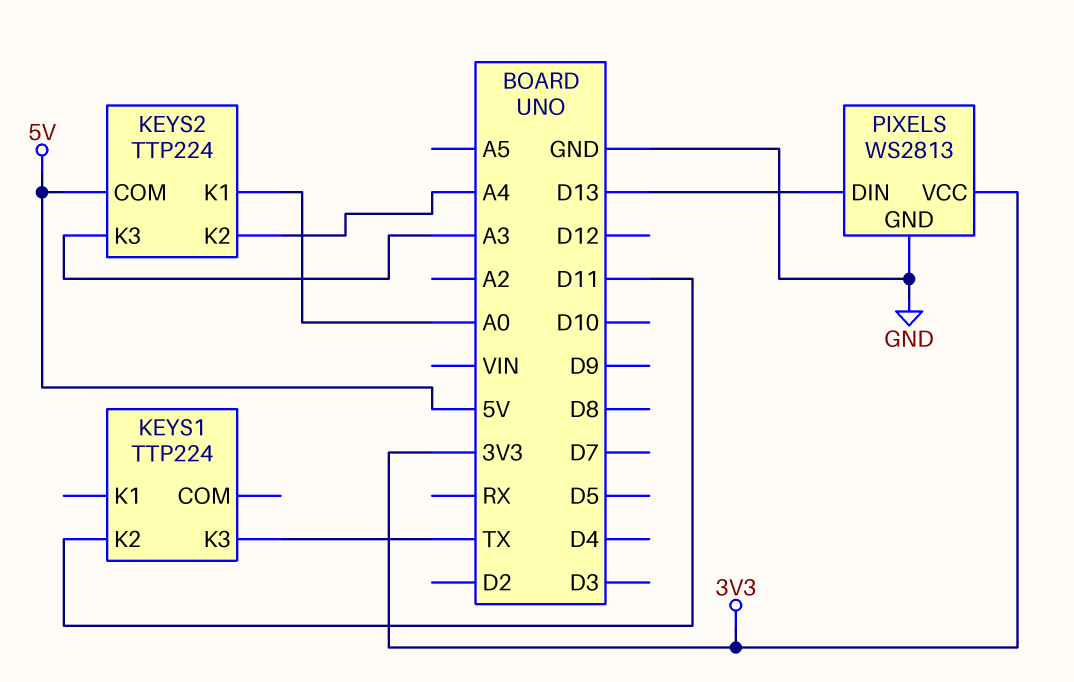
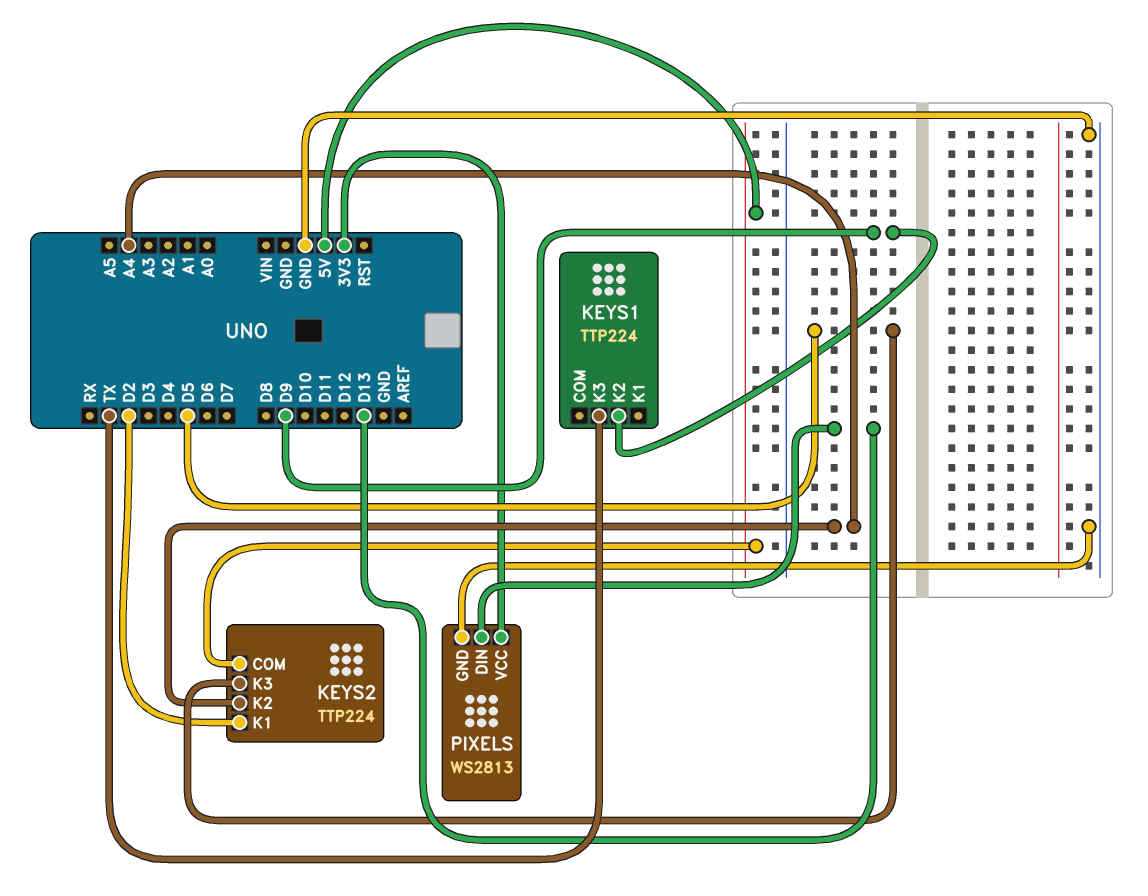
KEYS1 pin K2: D11 -> D9
KEYS2 pin K1: A0 -> D2
KEYS2 pin K3: A3 -> D5

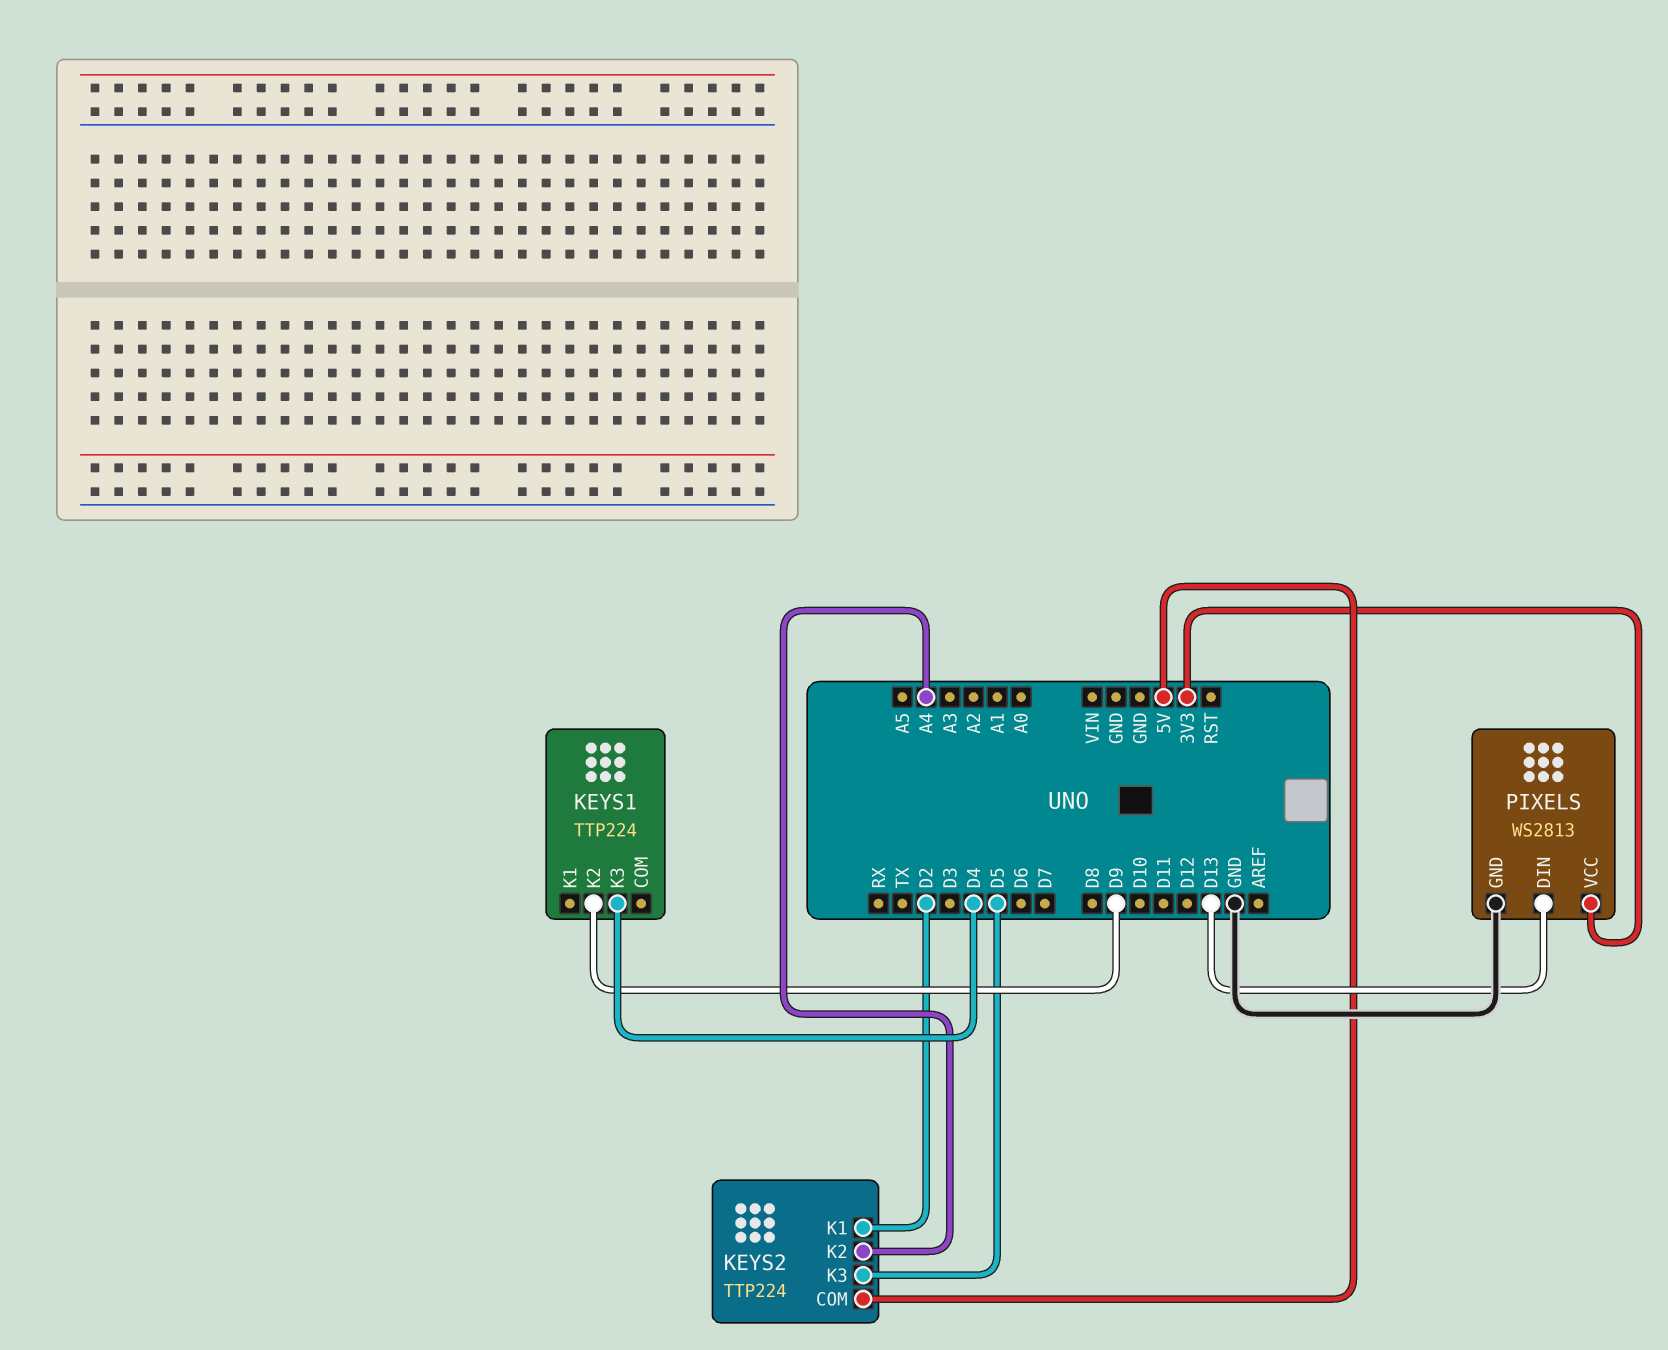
KEYS1 pin K3: TX -> D4

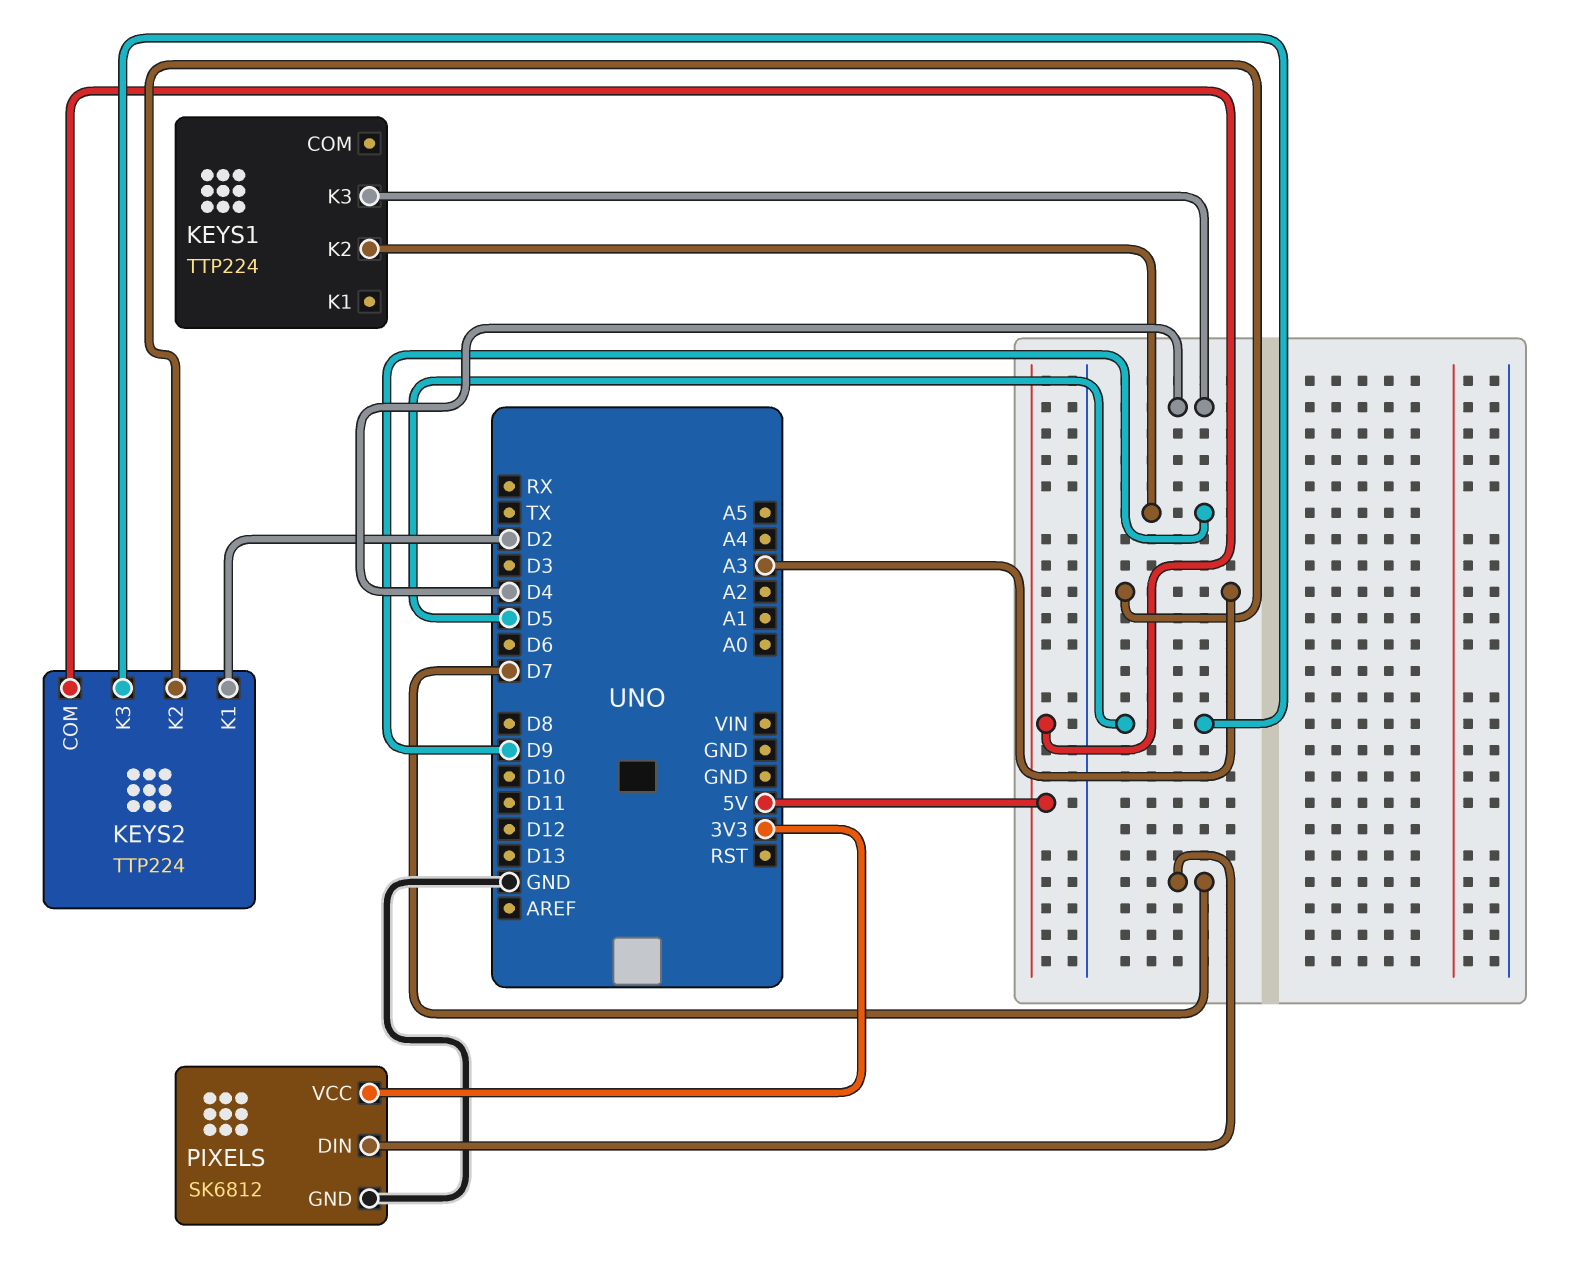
KEYS2 pin K2: A4 -> A3
PIXELS: WS2813 -> SK6812
PIXELS pin DIN: D13 -> D7

